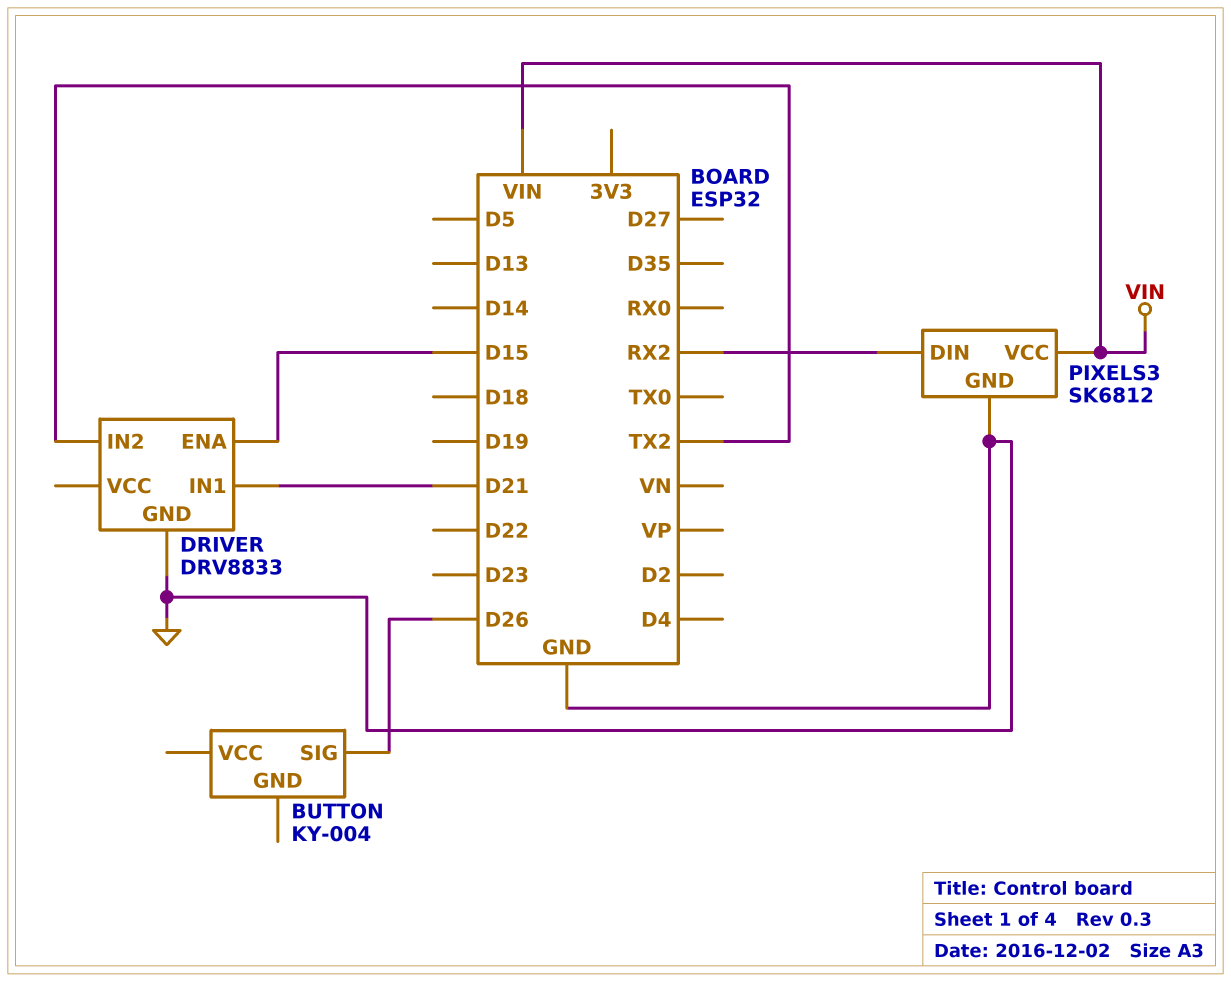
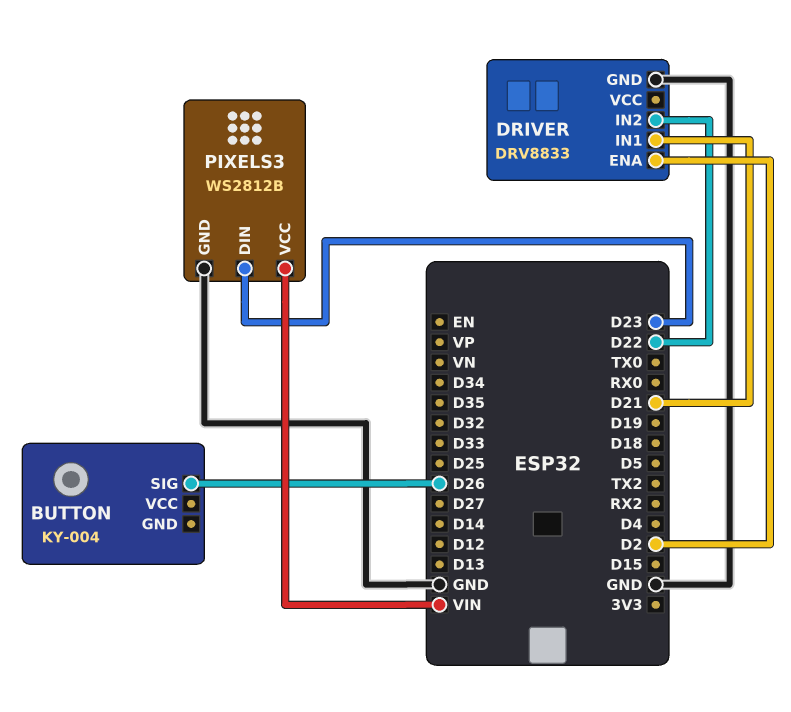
DRIVER pin ENA: D15 -> D2
DRIVER pin IN2: TX2 -> D22
PIXELS3: SK6812 -> WS2812B
PIXELS3 pin DIN: RX2 -> D23

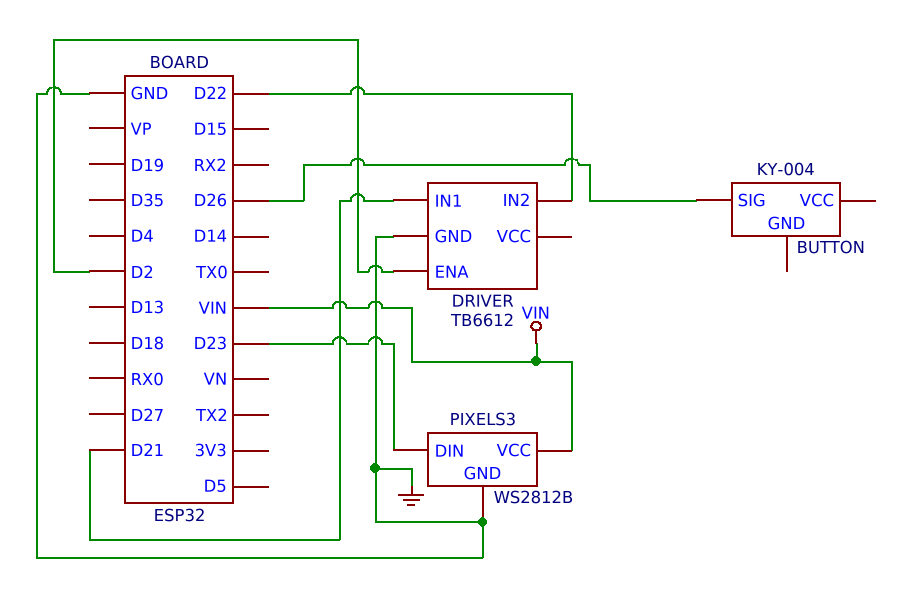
DRIVER: DRV8833 -> TB6612

